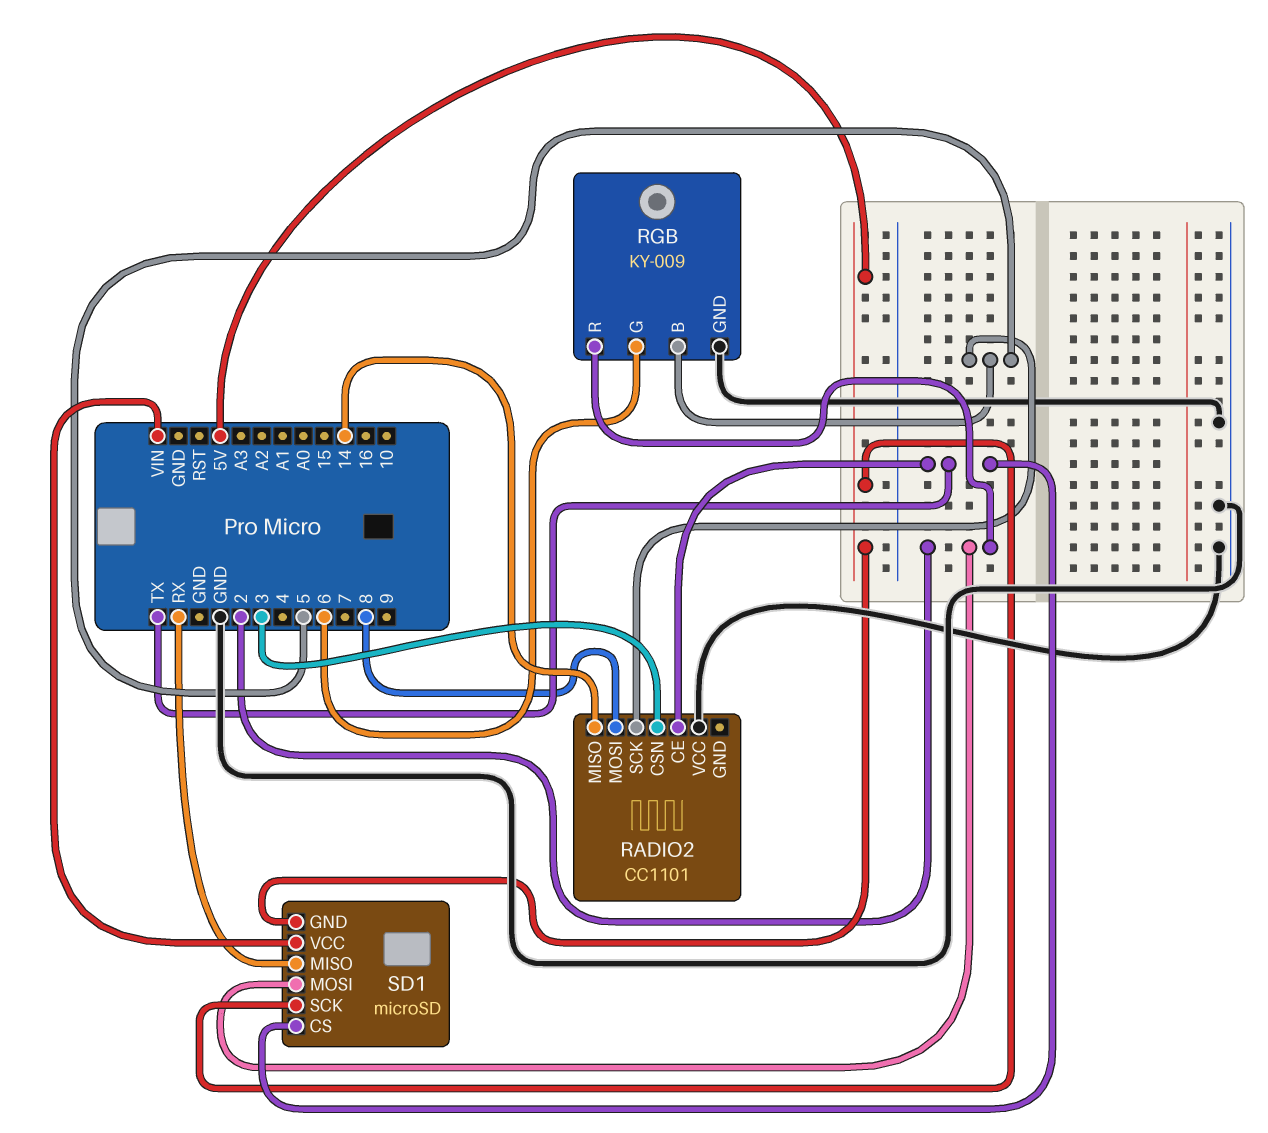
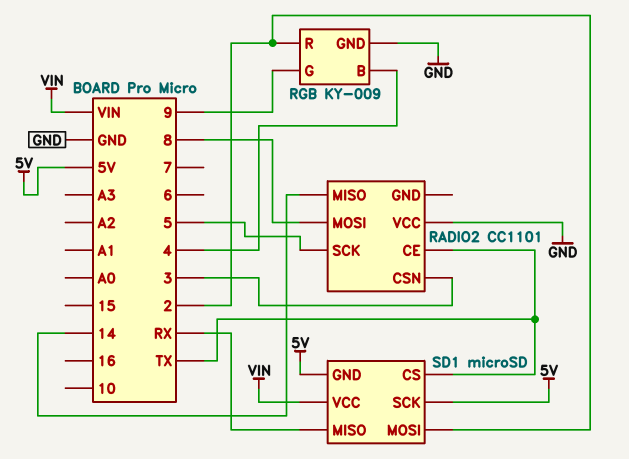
RGB pin B: 5 -> 4
RGB pin G: 6 -> 9

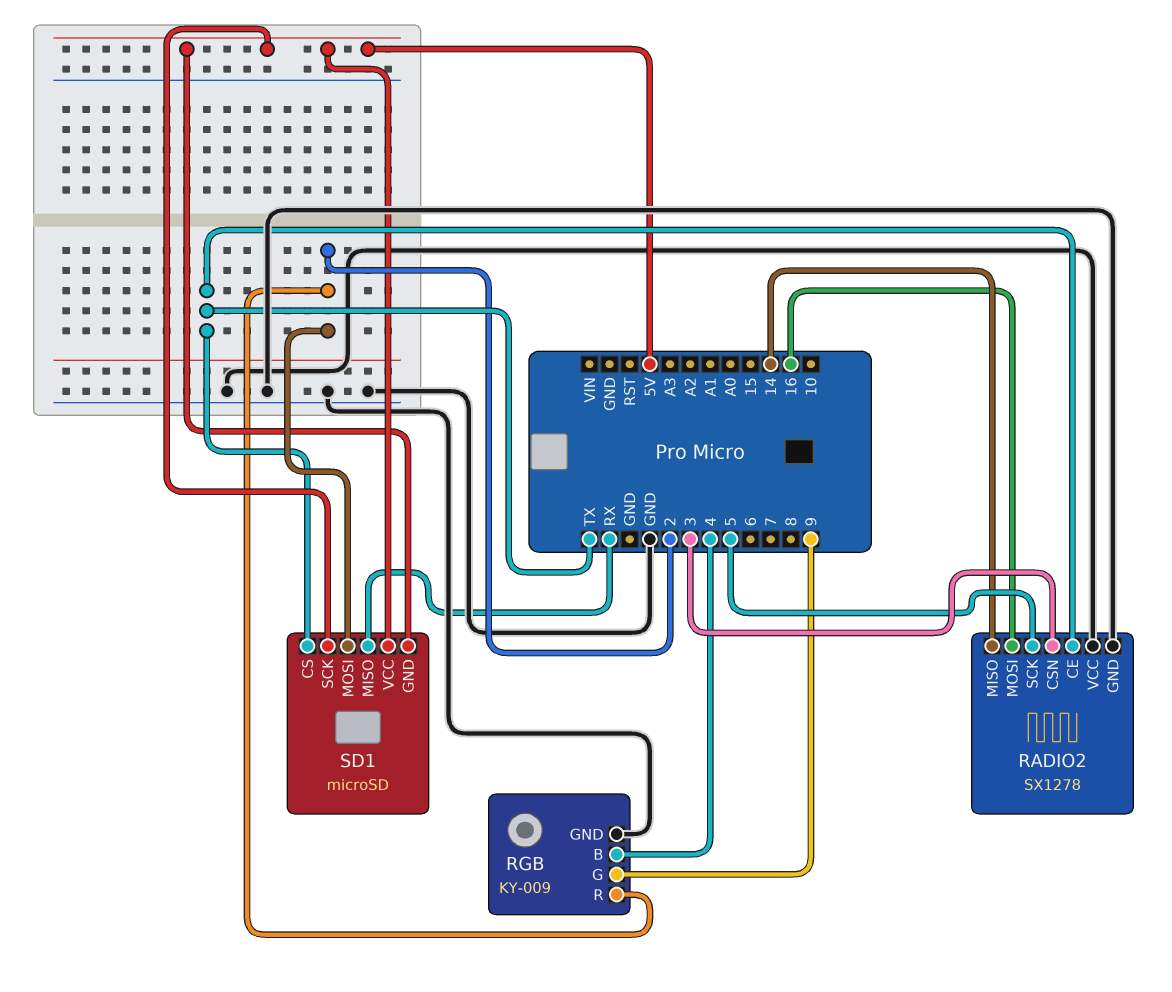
RADIO2: CC1101 -> SX1278
RADIO2 pin GND: none -> GND
RADIO2 pin MOSI: 8 -> 16
SD1 pin VCC: VIN -> 5V

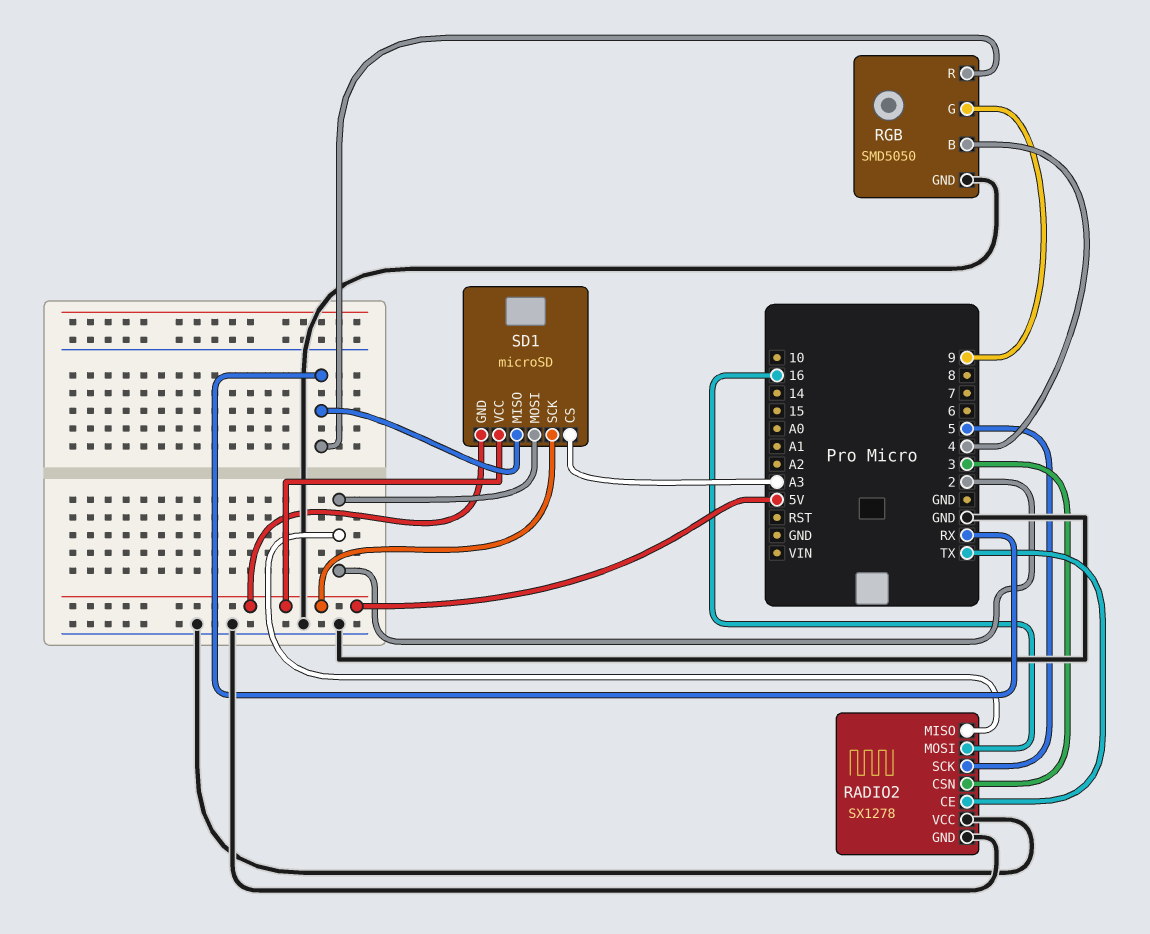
RADIO2 pin MISO: 14 -> 2
RGB: KY-009 -> SMD5050
RGB pin R: 2 -> RX
SD1 pin CS: TX -> A3

